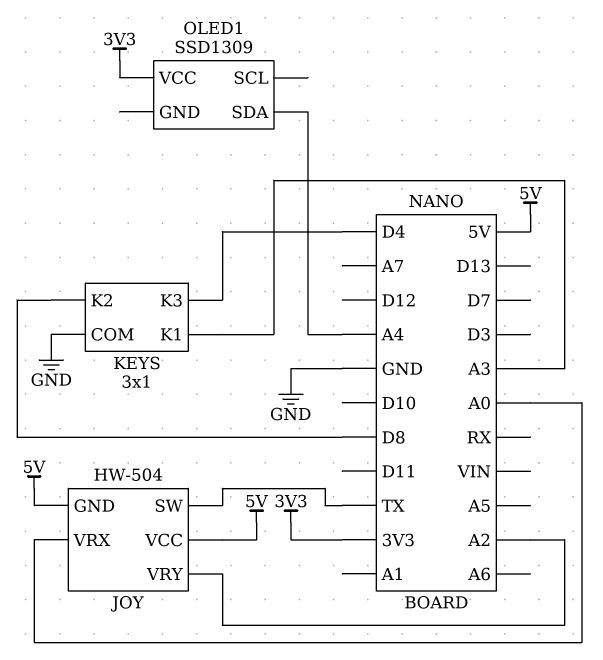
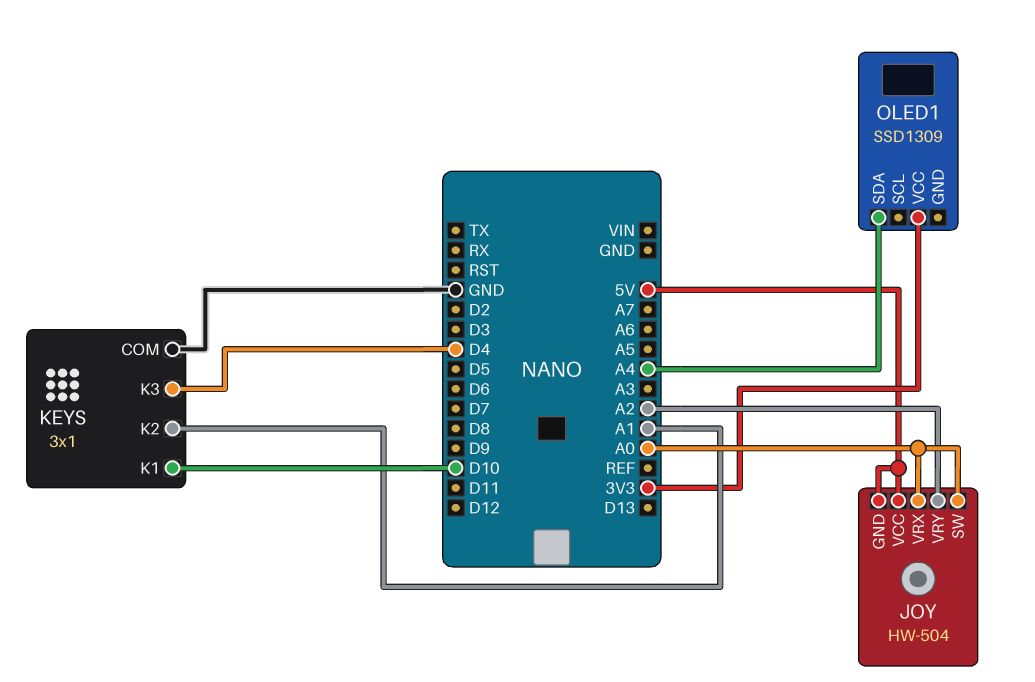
JOY pin SW: TX -> A0
KEYS pin K1: A3 -> D10
KEYS pin K2: D8 -> A1

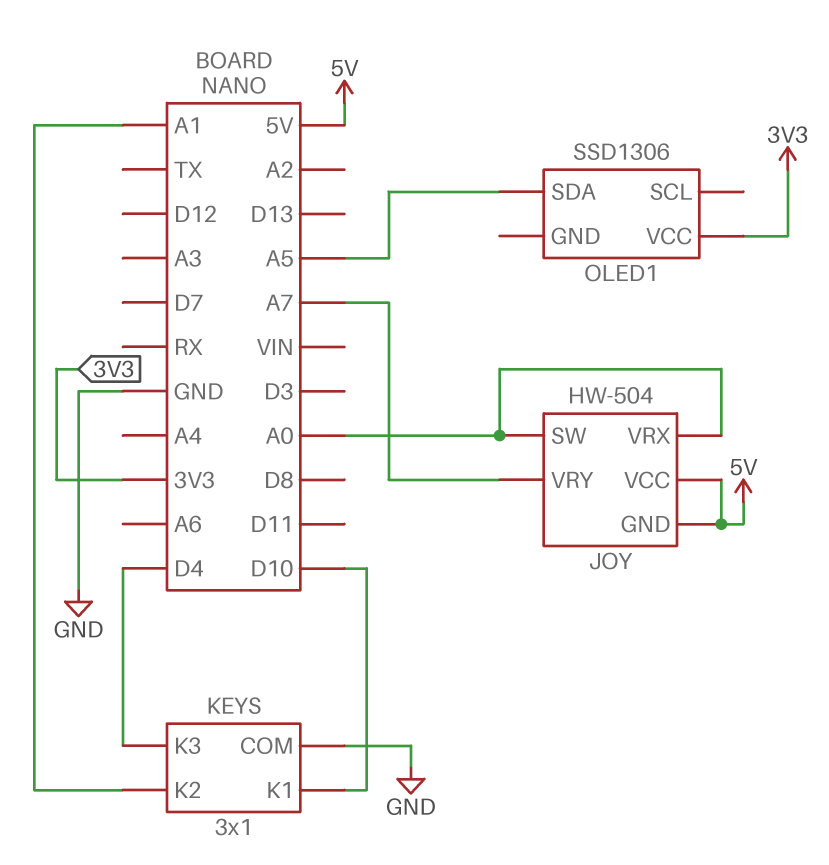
JOY pin VRY: A2 -> A7
OLED1: SSD1309 -> SSD1306
OLED1 pin SDA: A4 -> A5

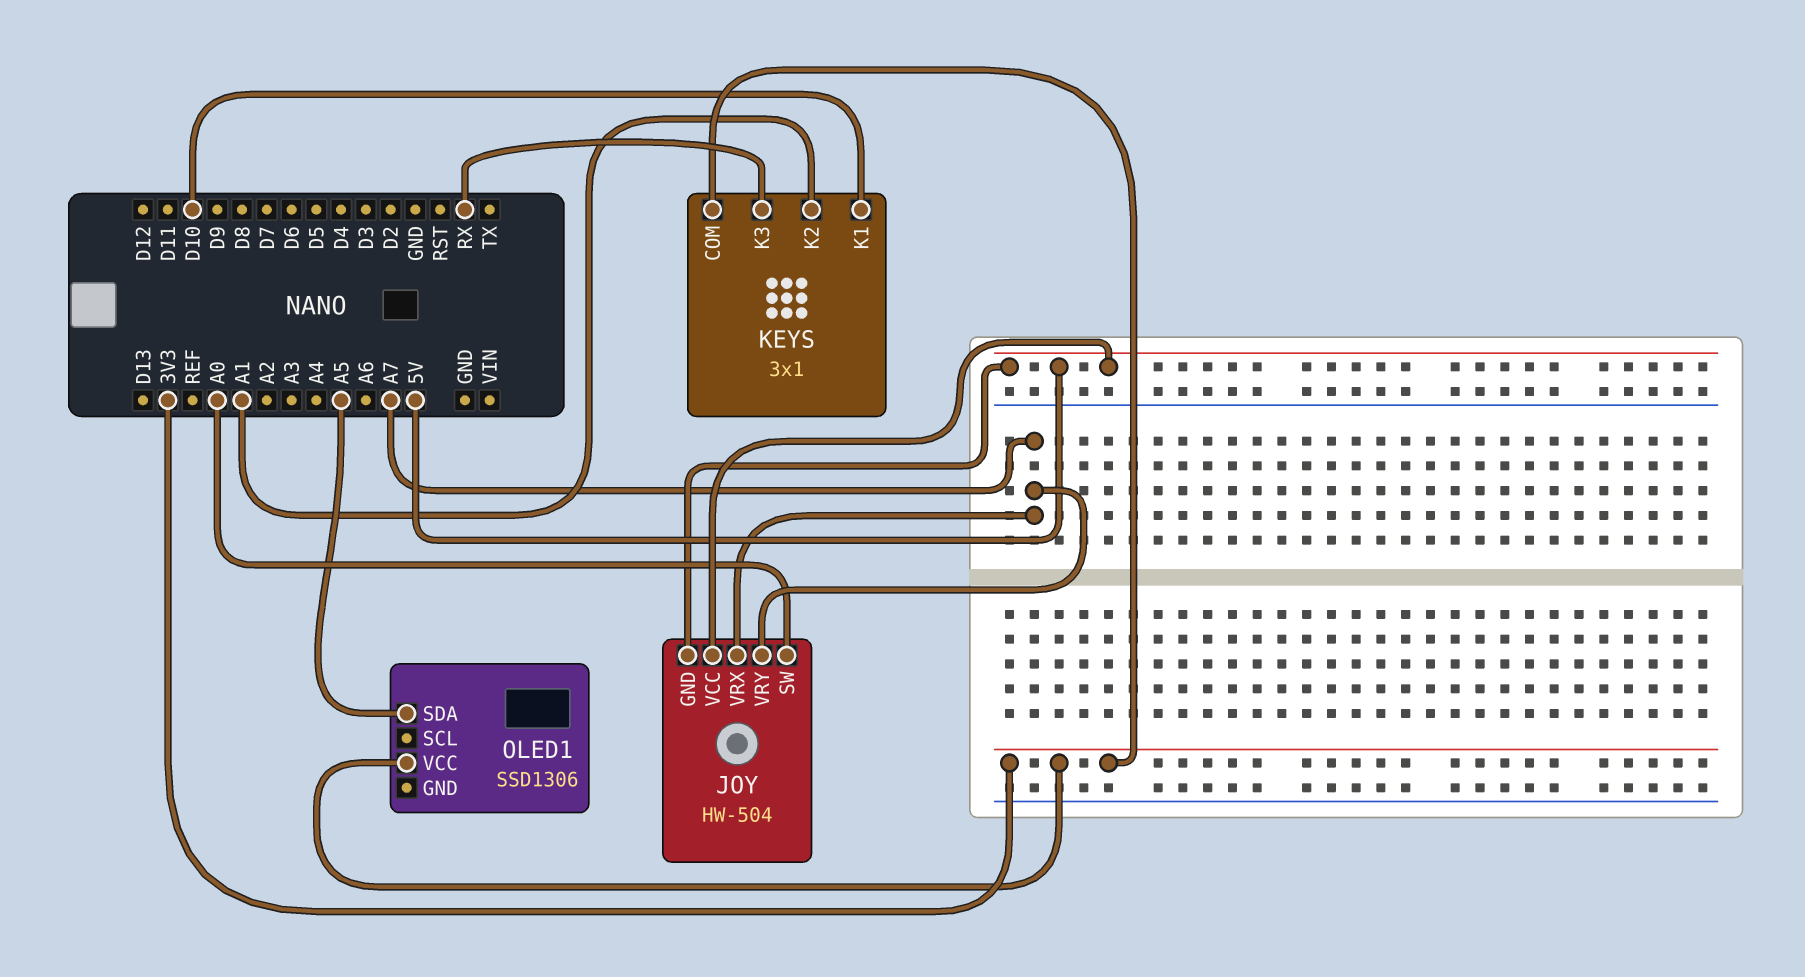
JOY pin VRX: A0 -> A7
KEYS pin COM: GND -> 3V3
KEYS pin K3: D4 -> RX

